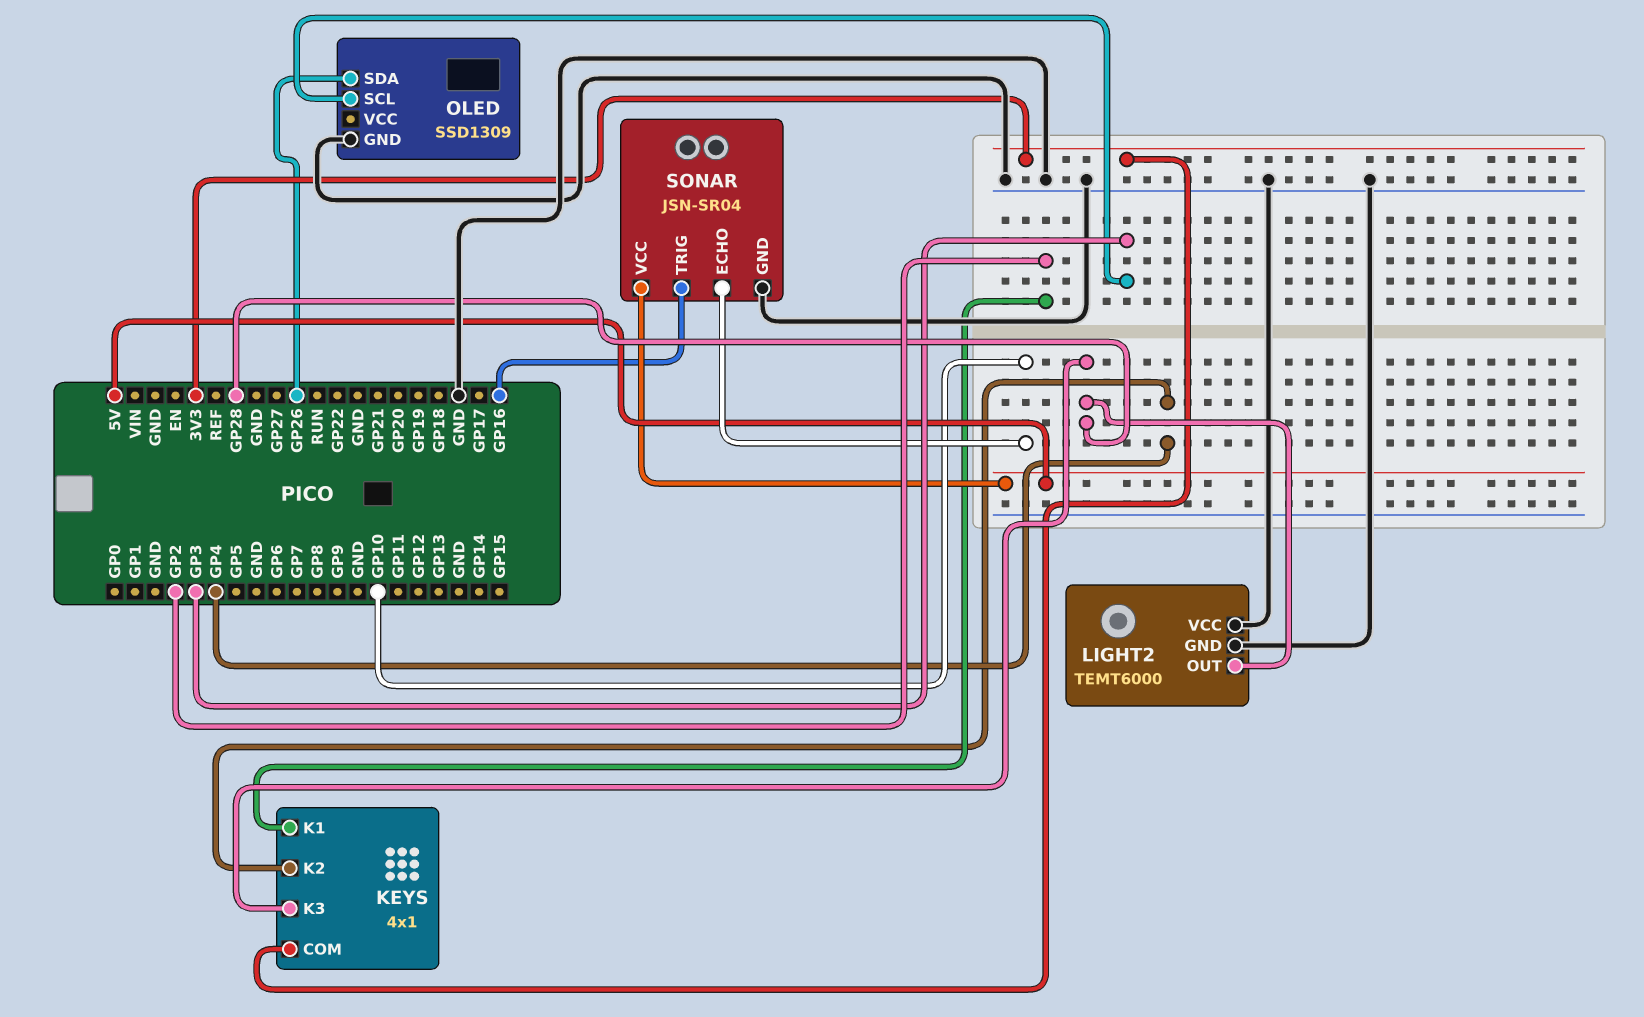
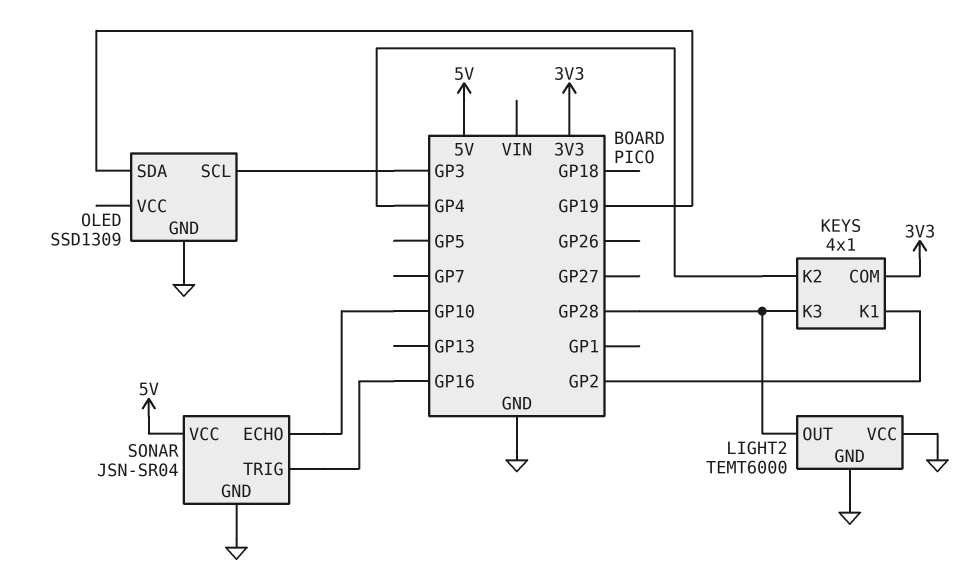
OLED pin SDA: GP26 -> GP19

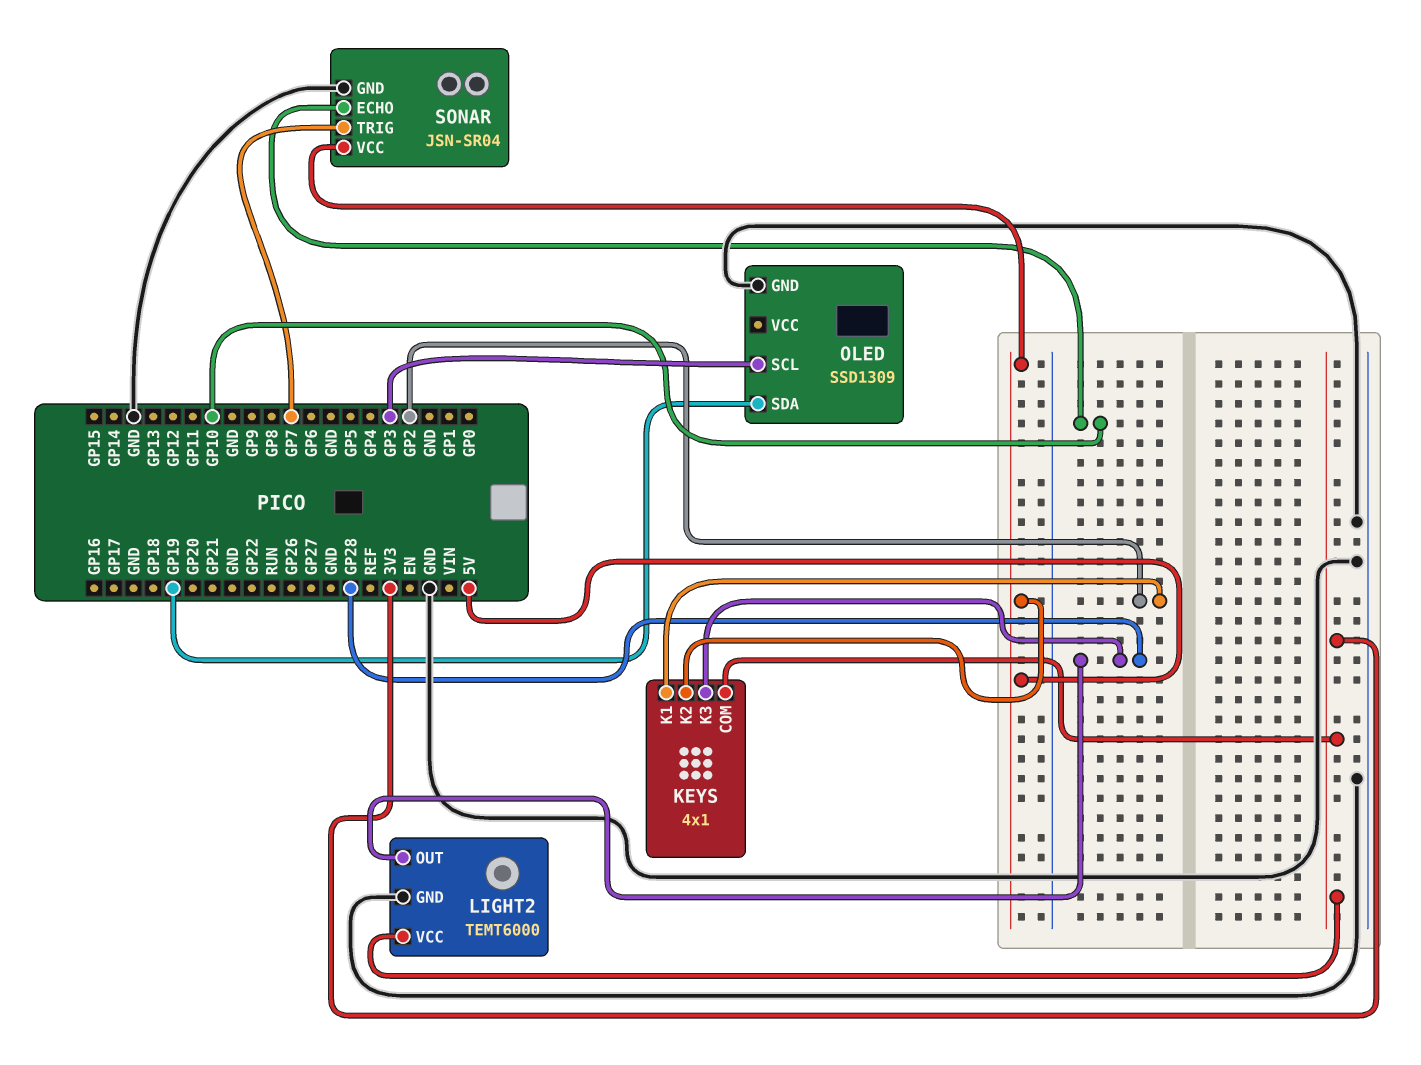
KEYS pin K2: GP4 -> 5V
LIGHT2 pin VCC: GND -> 3V3
SONAR pin TRIG: GP16 -> GP7

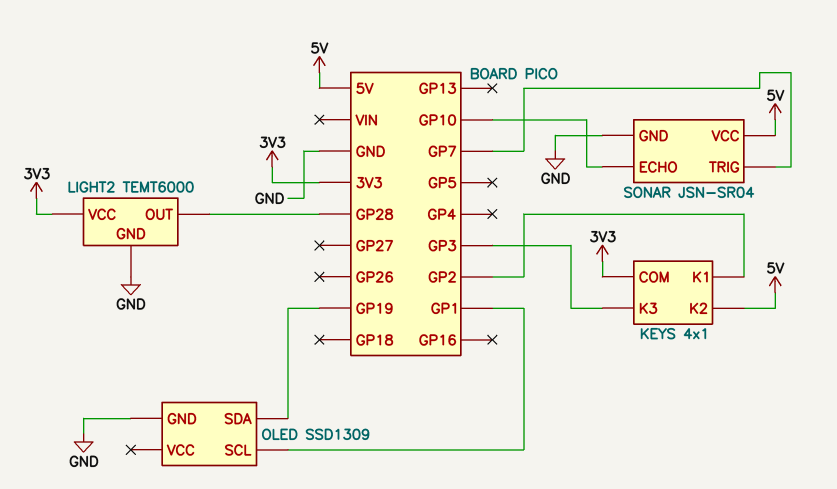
KEYS pin K3: GP28 -> GP3
OLED pin SCL: GP3 -> GP1

